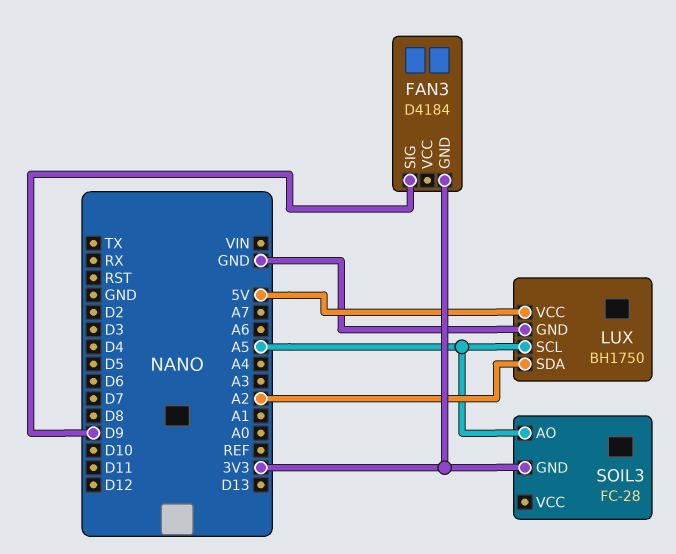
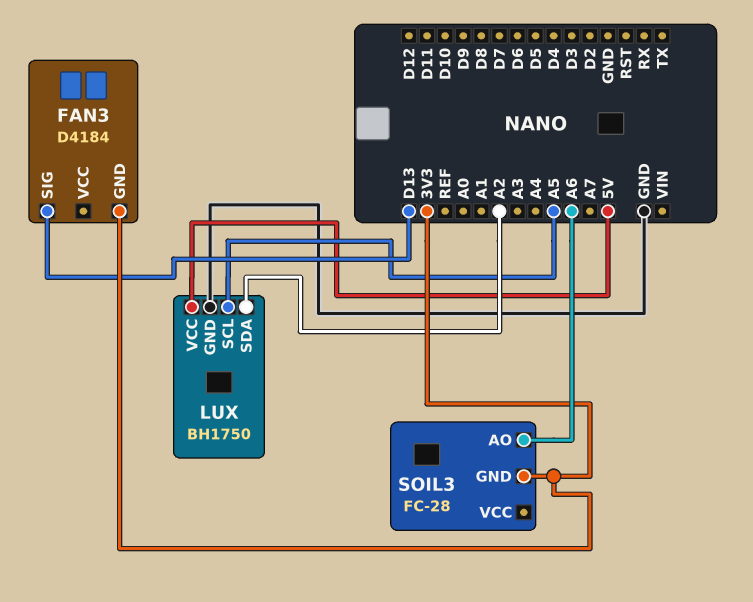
FAN3 pin SIG: D9 -> D13
SOIL3 pin AO: A5 -> A6

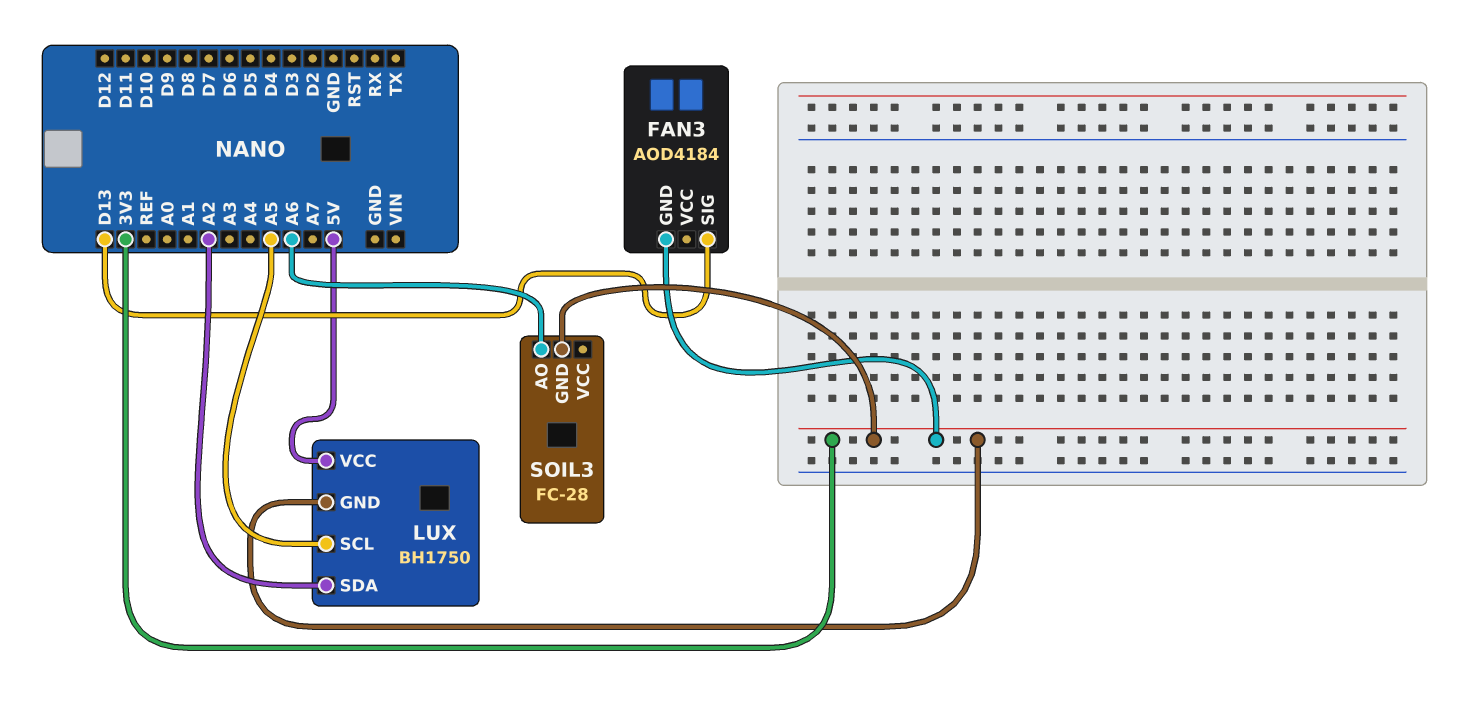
FAN3: D4184 -> AOD4184
LUX pin GND: GND -> 3V3

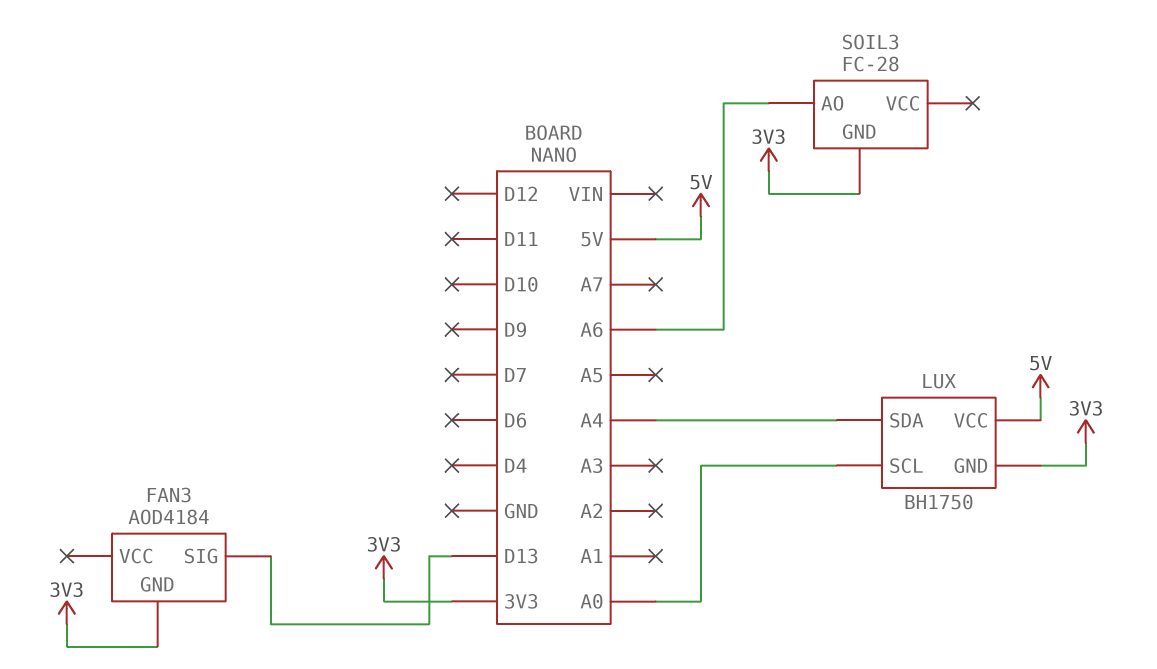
LUX pin SCL: A5 -> A0
LUX pin SDA: A2 -> A4

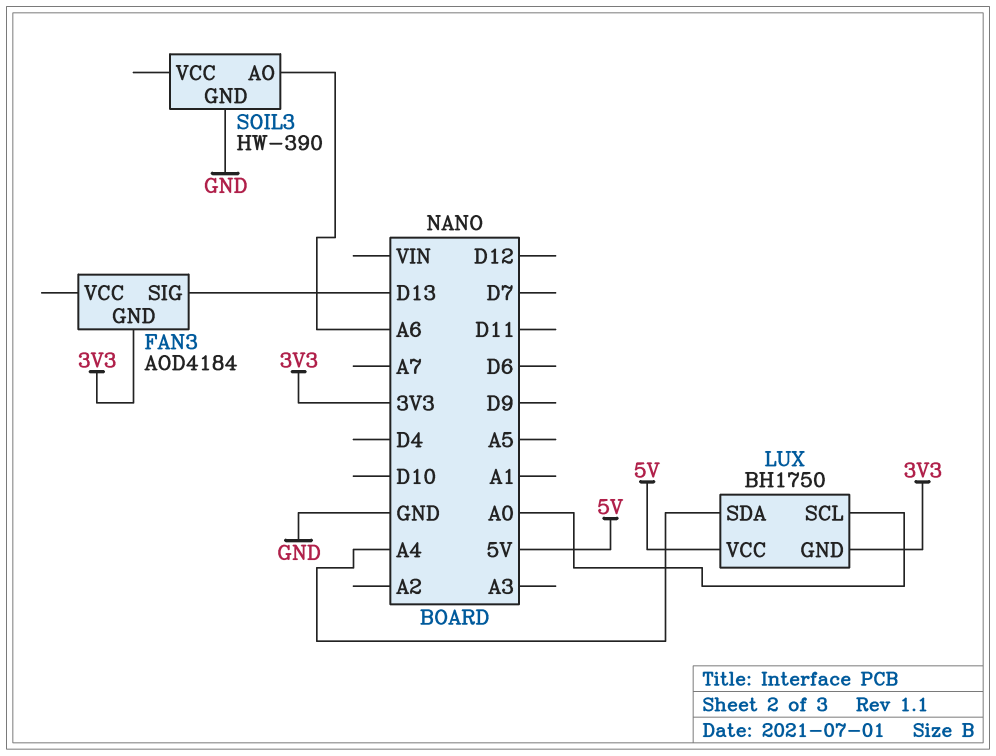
SOIL3: FC-28 -> HW-390
SOIL3 pin GND: 3V3 -> GND

